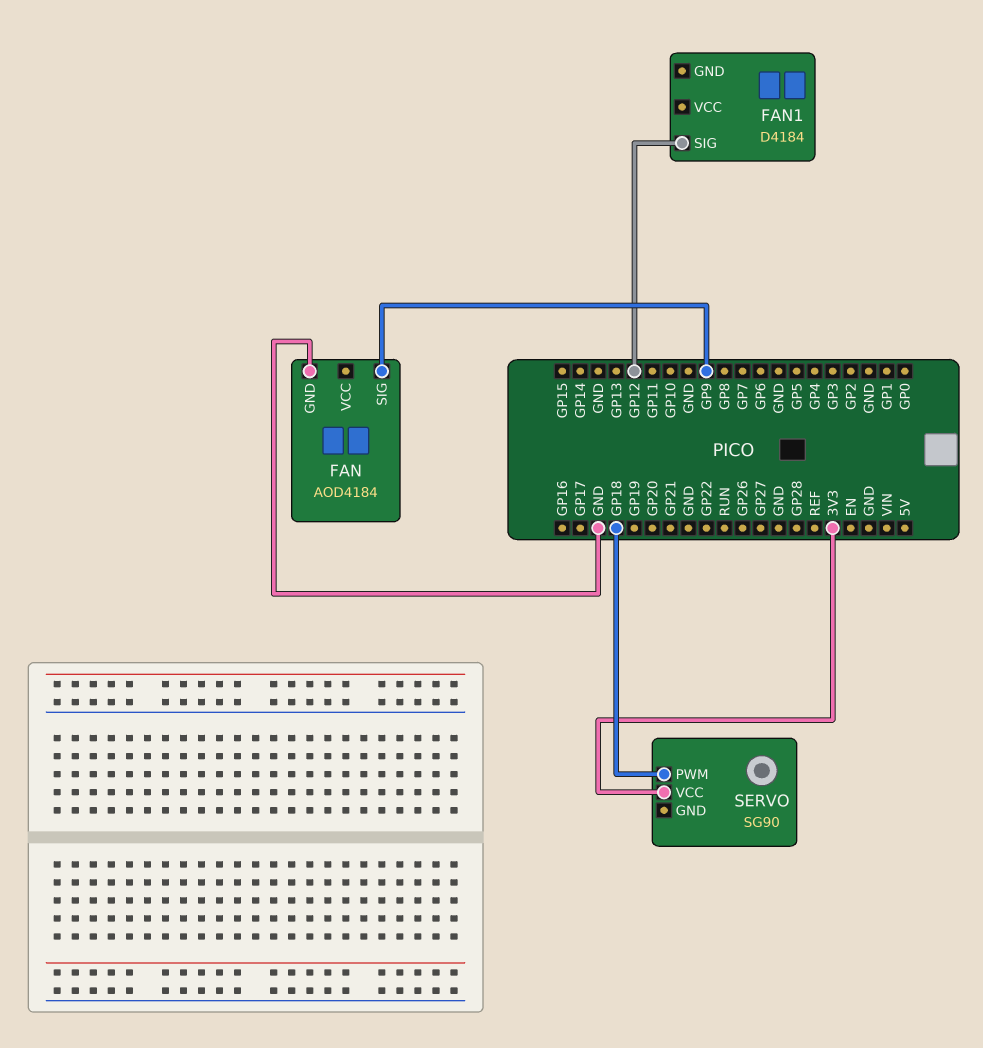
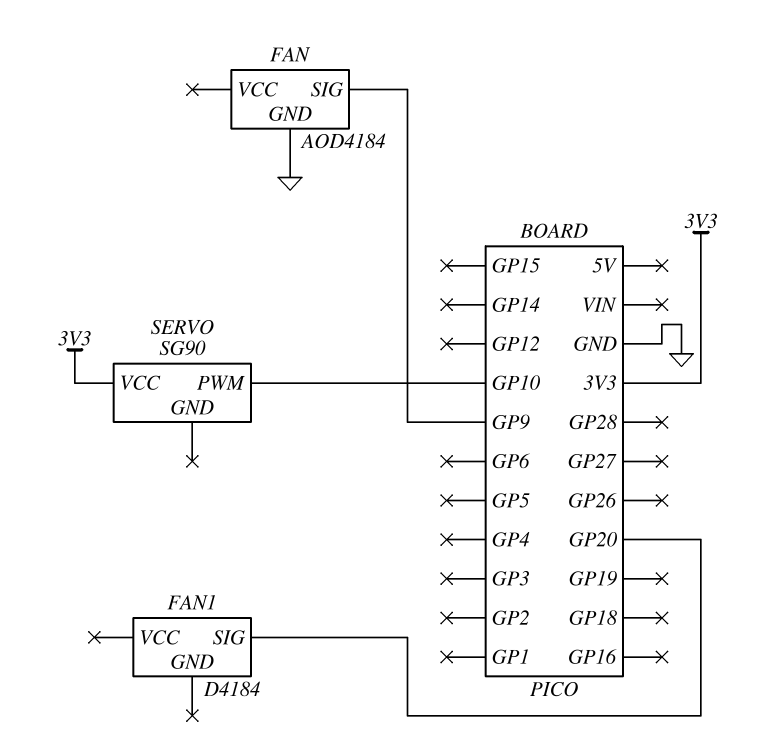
FAN1 pin SIG: GP12 -> GP20
SERVO pin PWM: GP18 -> GP10

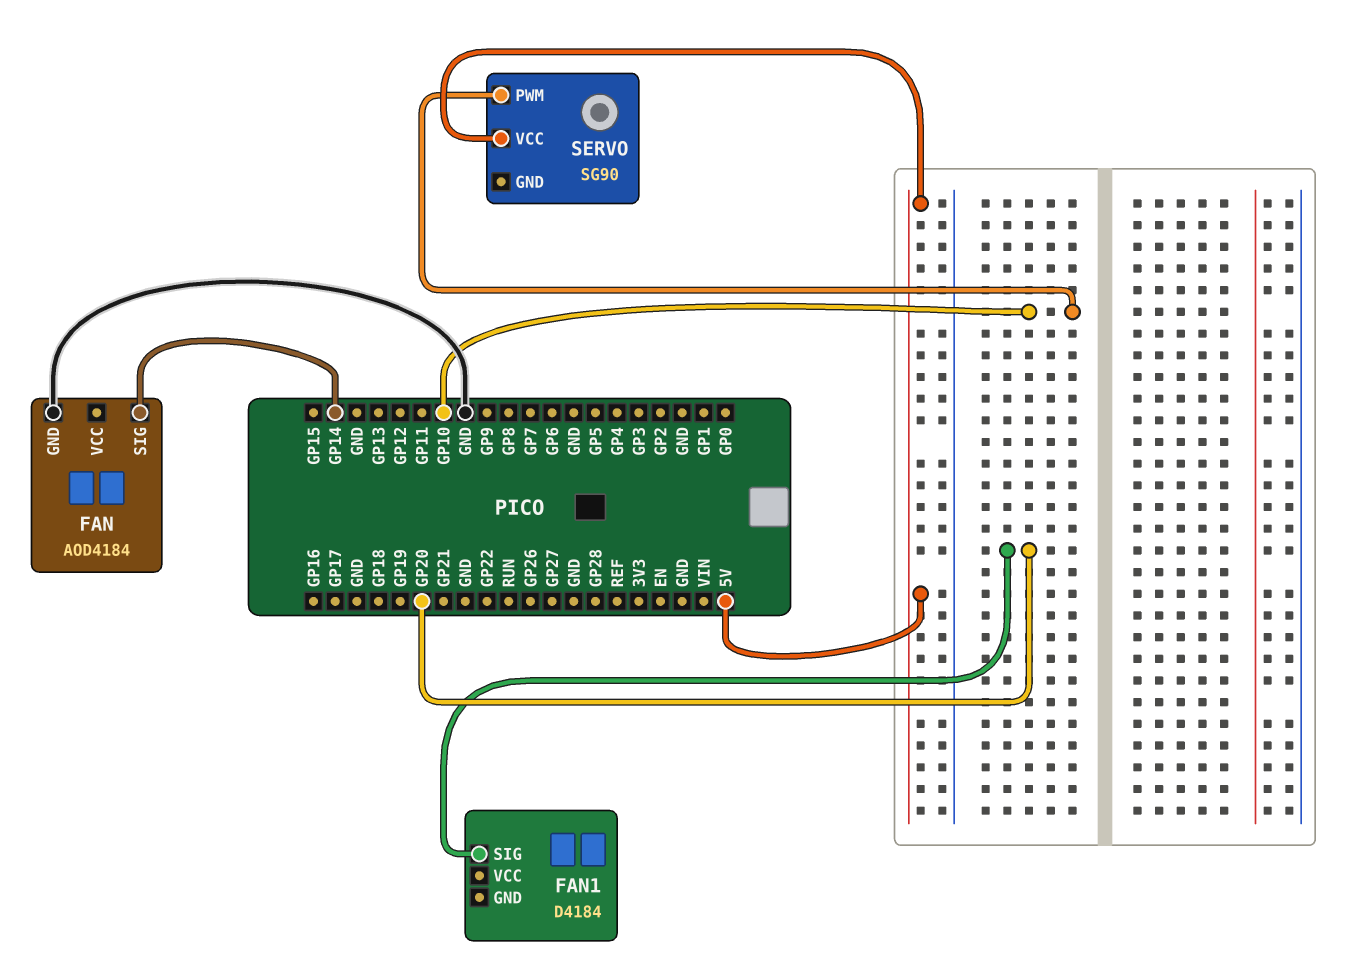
FAN pin SIG: GP9 -> GP14
SERVO pin VCC: 3V3 -> 5V

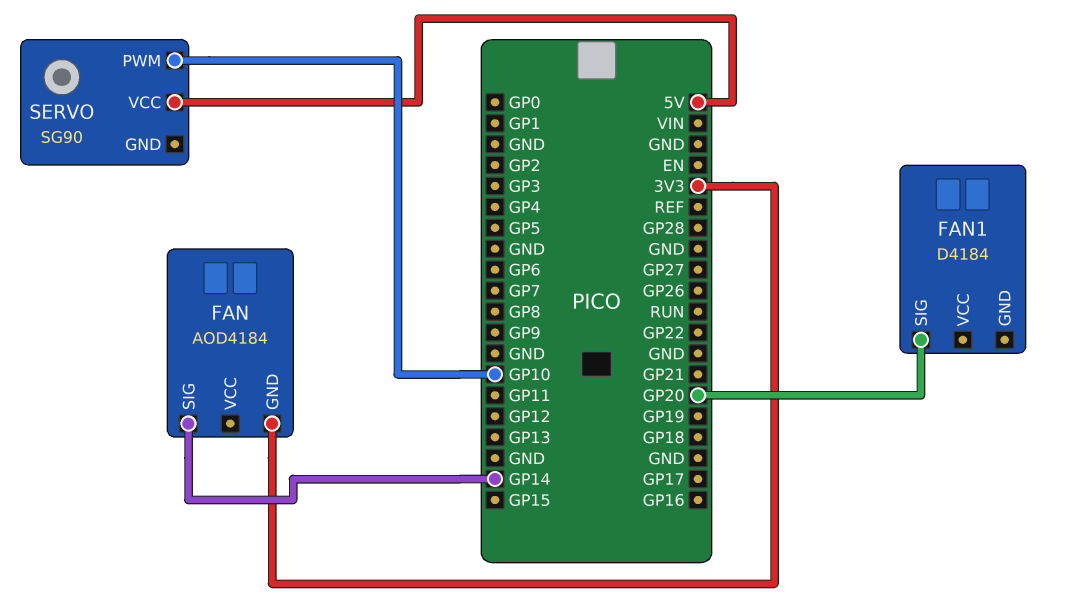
FAN pin GND: GND -> 3V3

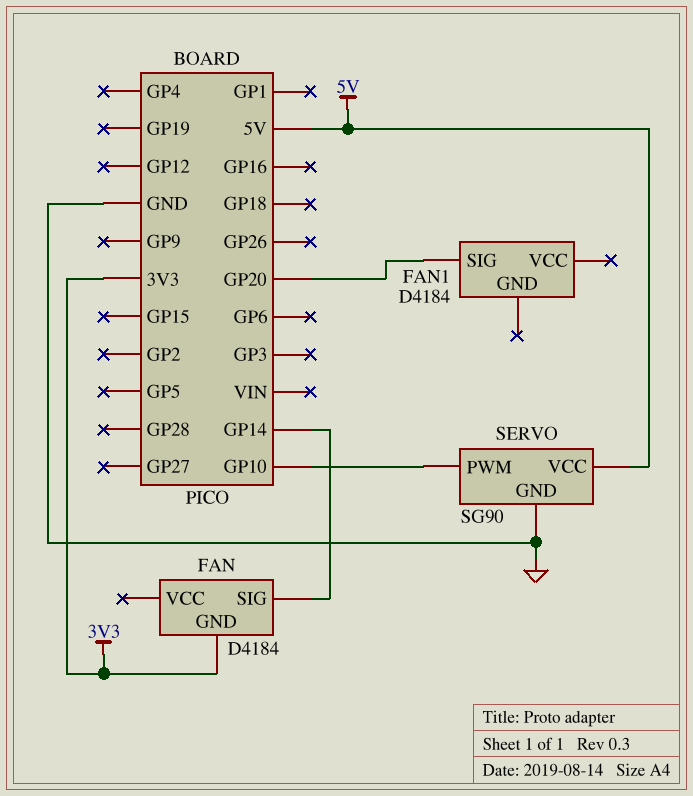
FAN: AOD4184 -> D4184
SERVO pin GND: none -> GND

